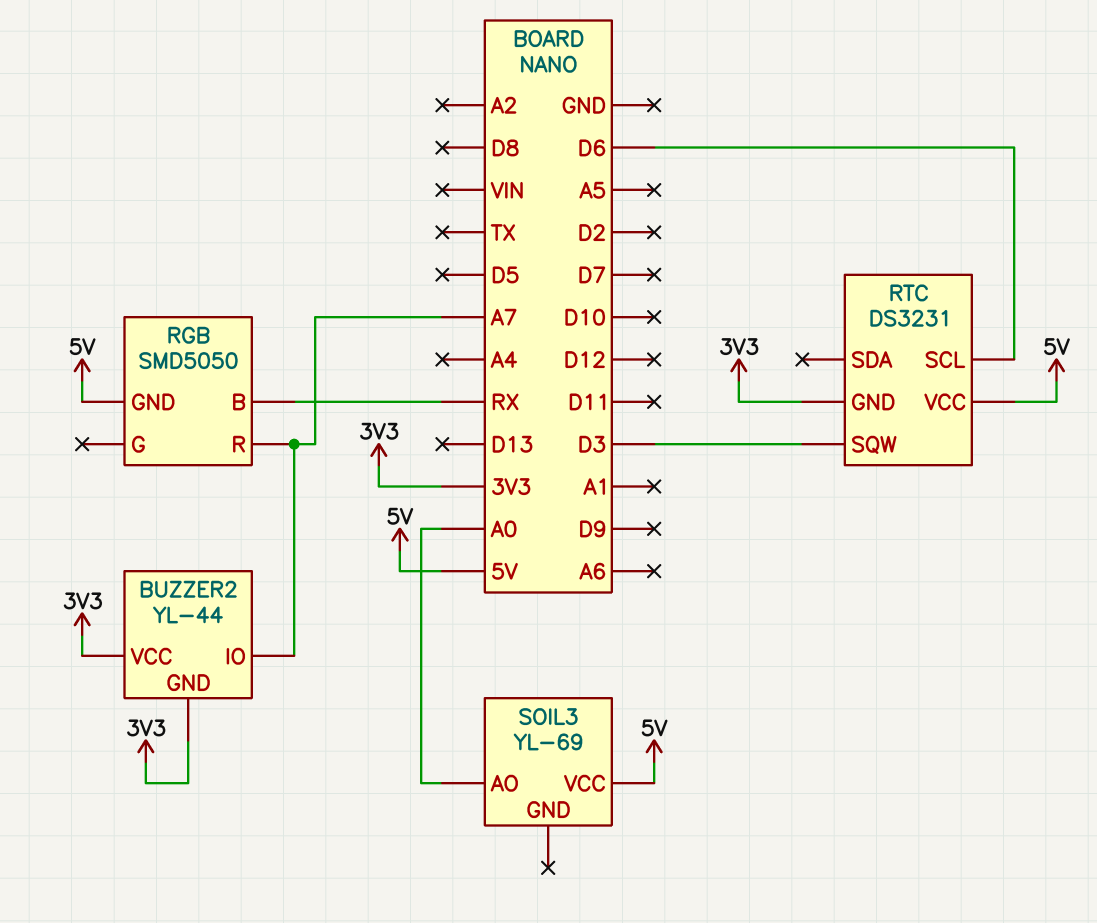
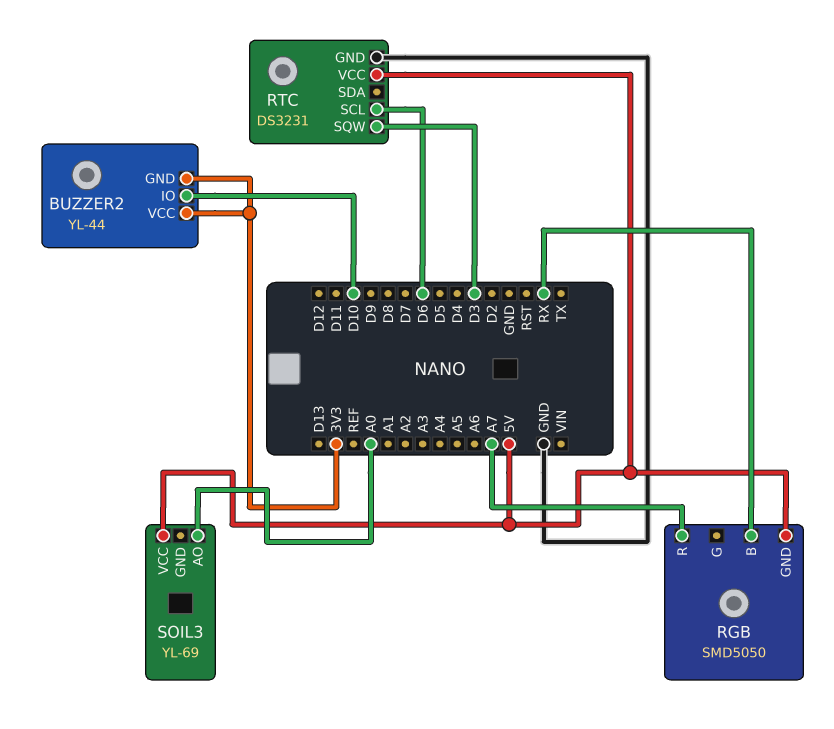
BUZZER2 pin IO: A7 -> D10
RTC pin GND: 3V3 -> GND

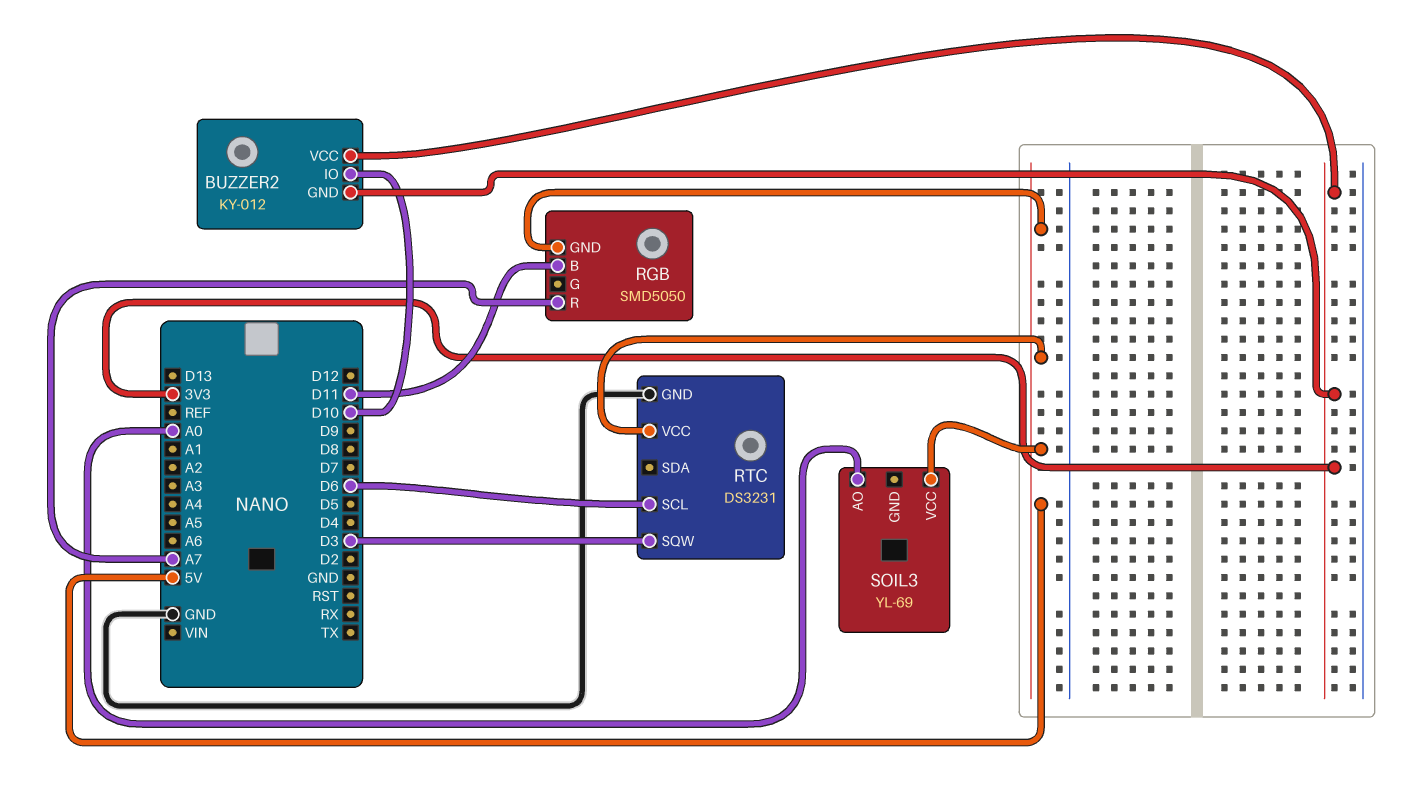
BUZZER2: YL-44 -> KY-012
RGB pin B: RX -> D11

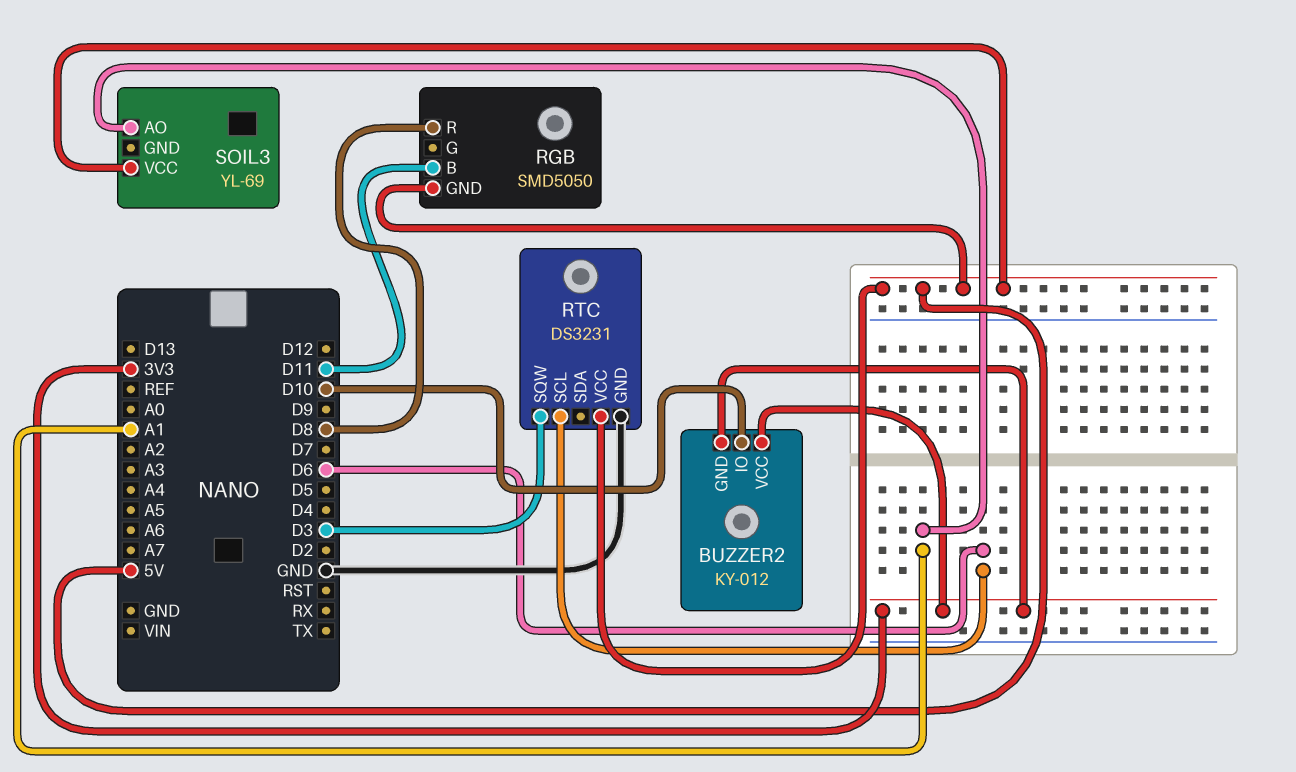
RGB pin R: A7 -> D8
SOIL3 pin AO: A0 -> A1

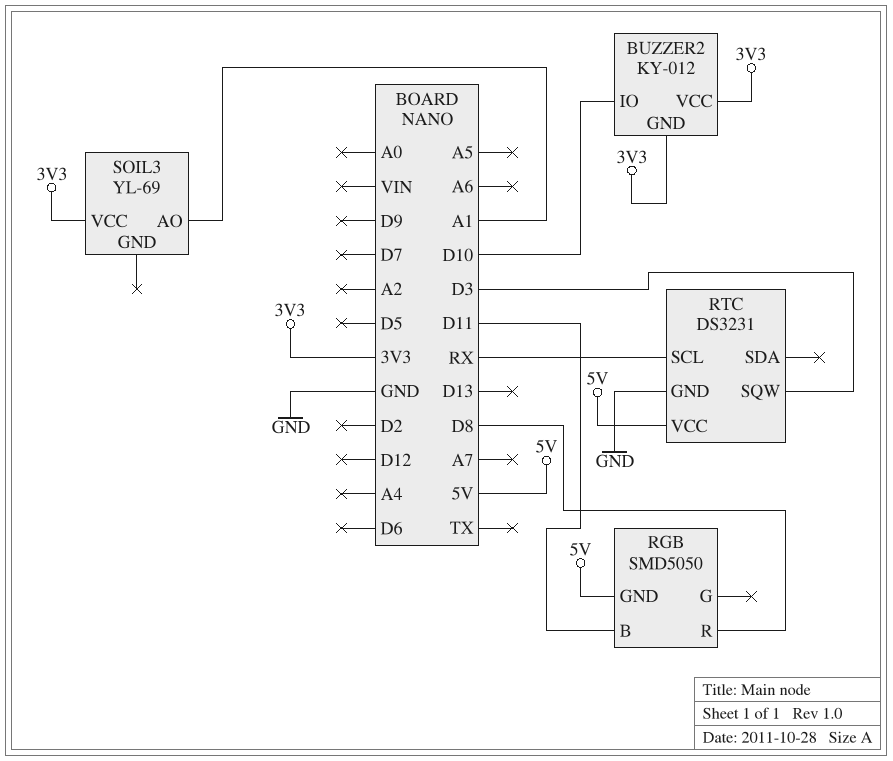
RTC pin SCL: D6 -> RX
SOIL3 pin VCC: 5V -> 3V3

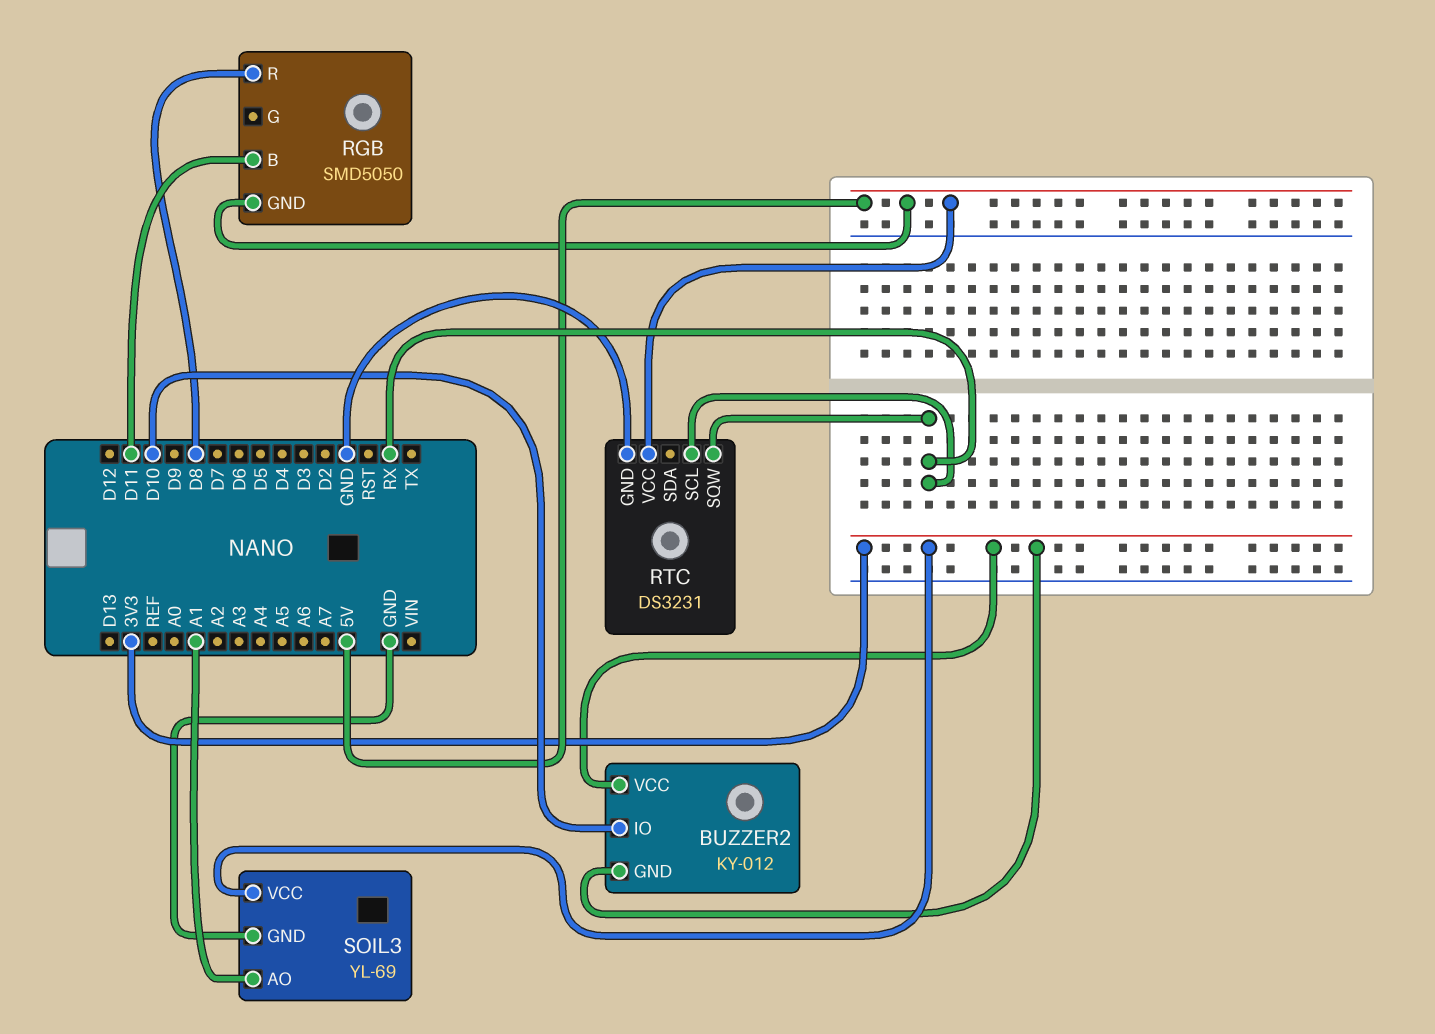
RTC pin SQW: D3 -> RX
SOIL3 pin GND: none -> GND

